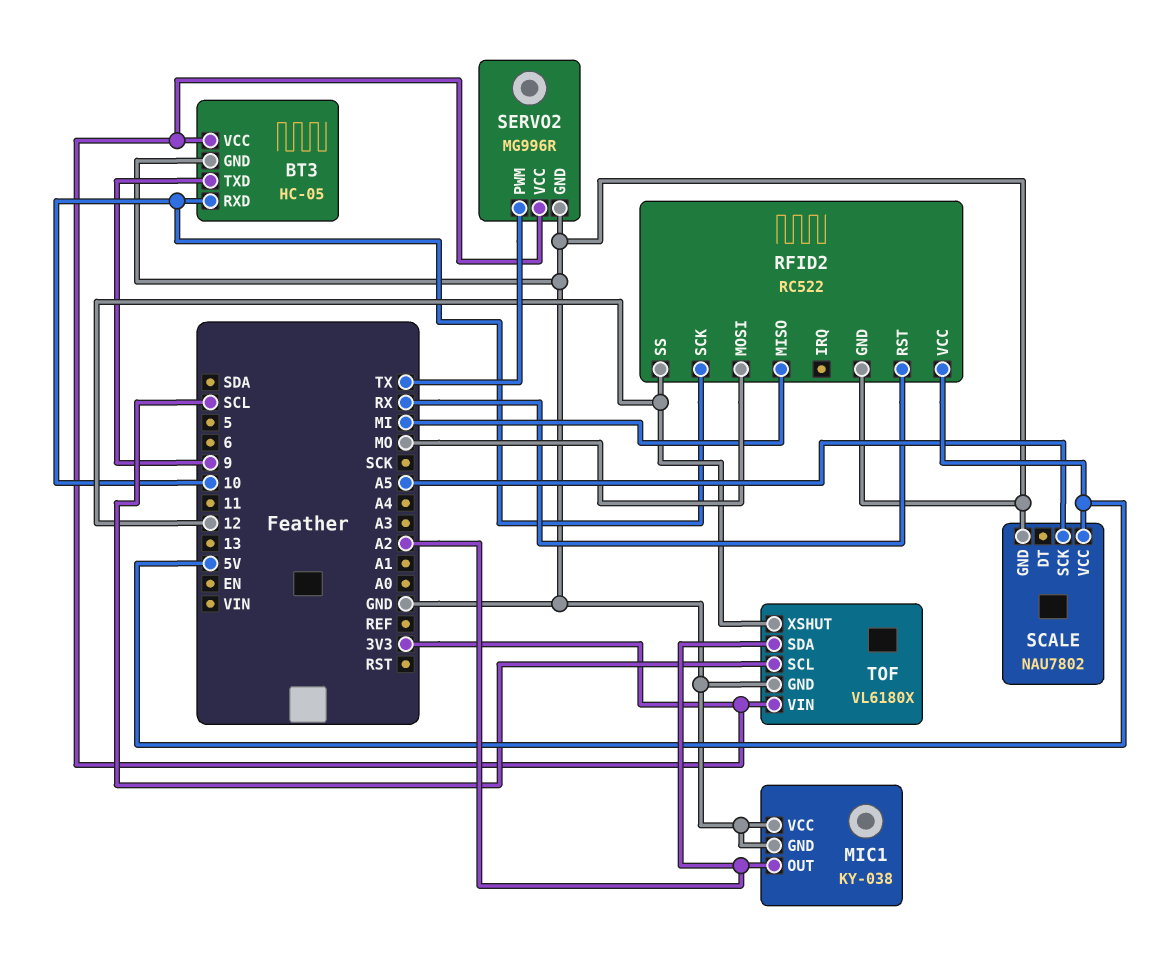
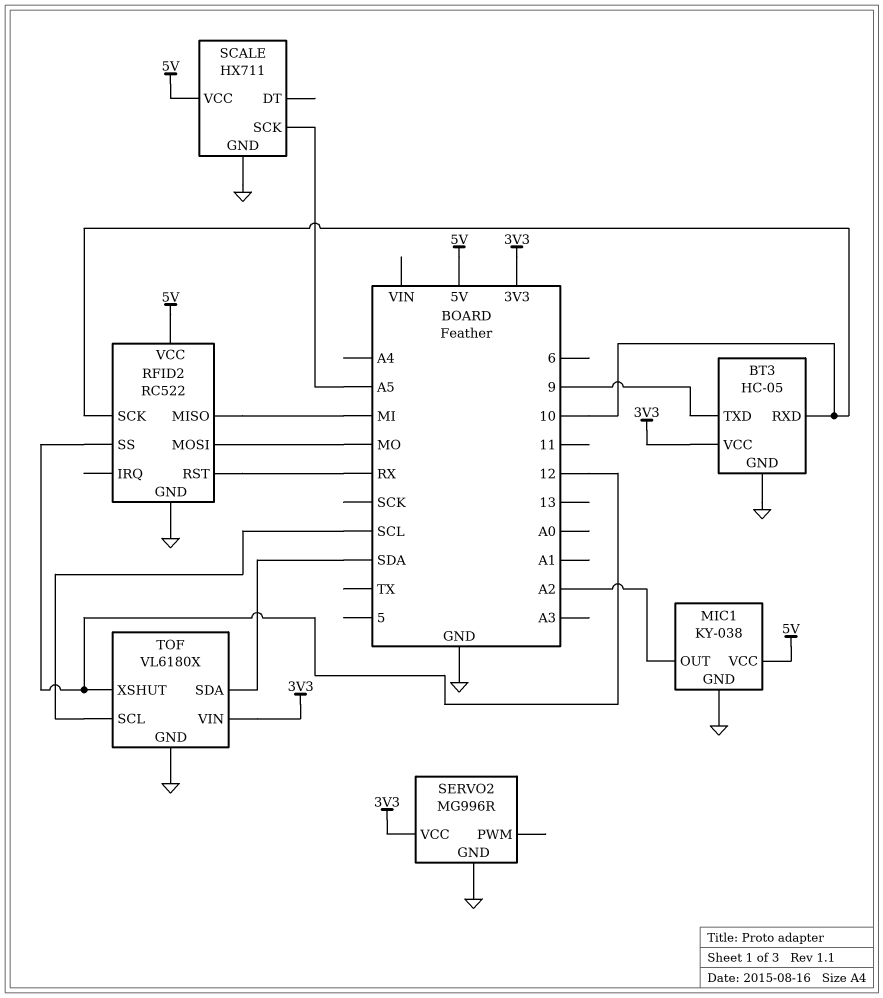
MIC1 pin VCC: GND -> 5V
SCALE: NAU7802 -> HX711
SERVO2 pin PWM: TX -> none
TOF pin SDA: A2 -> SDA

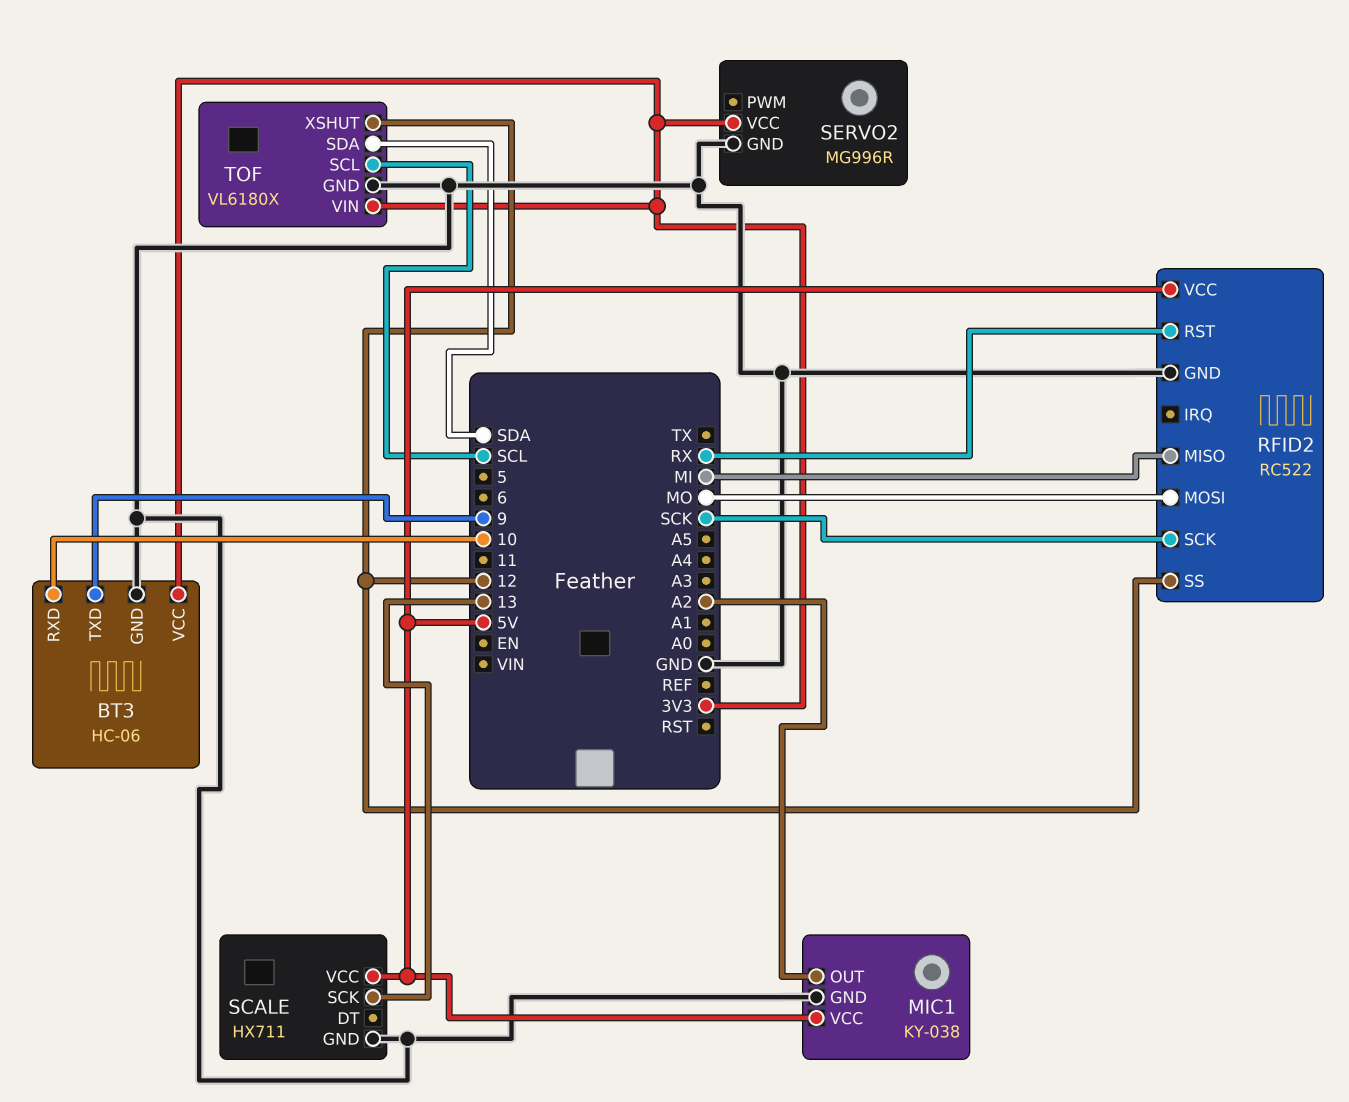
BT3: HC-05 -> HC-06
RFID2 pin SCK: 10 -> SCK
SCALE pin SCK: A5 -> 13

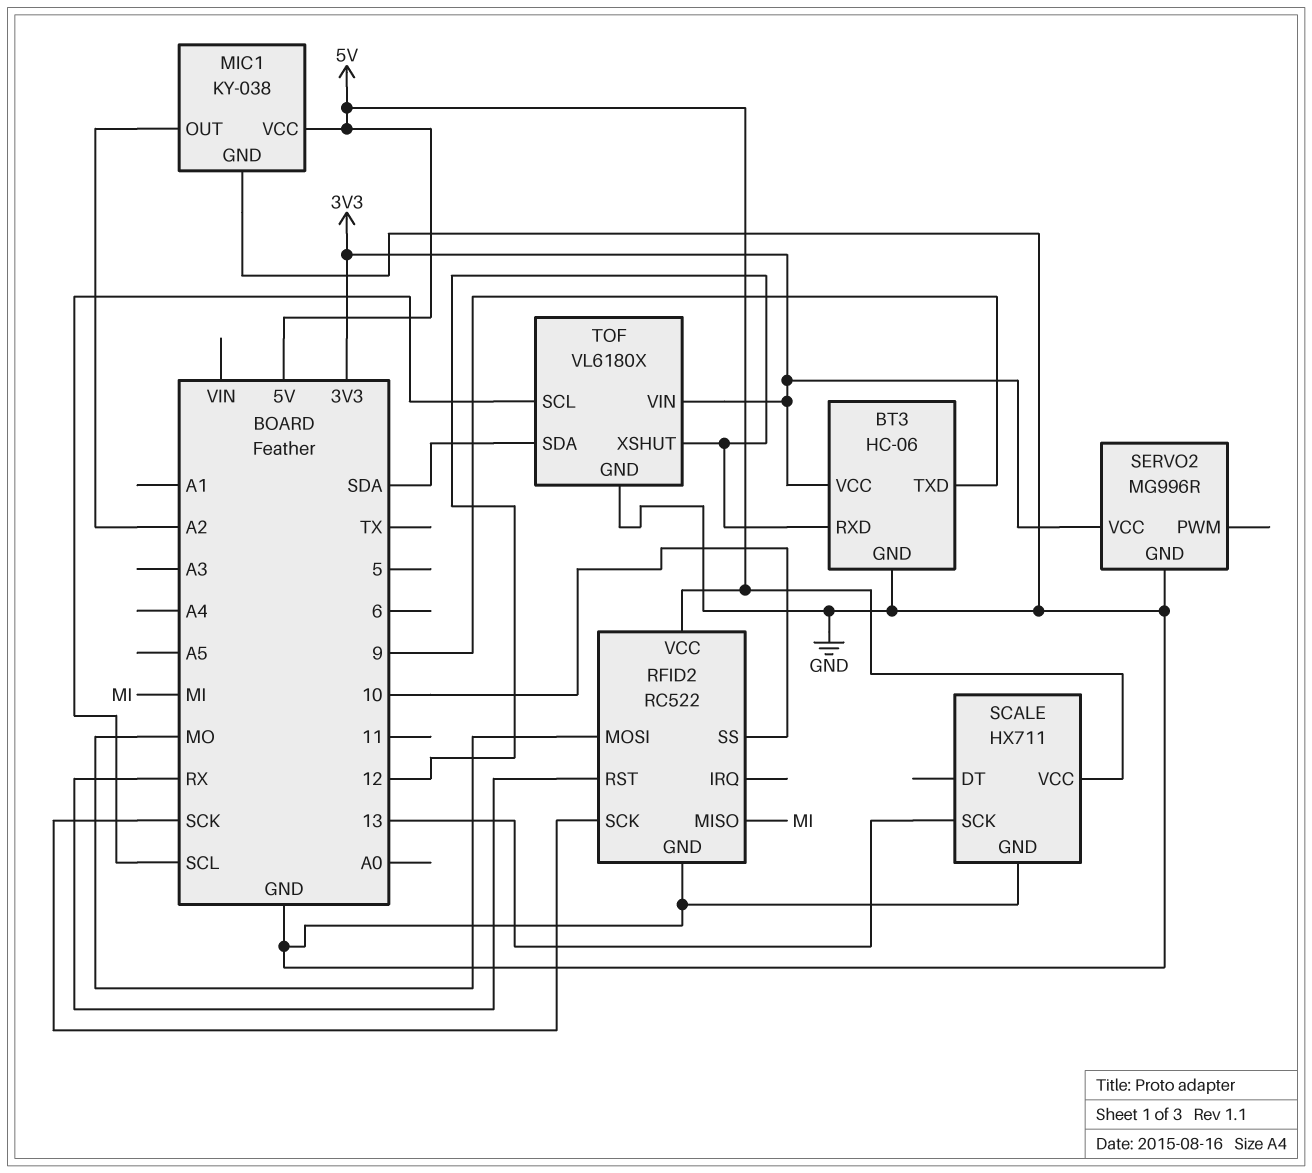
BT3 pin RXD: 10 -> 12
RFID2 pin SS: 12 -> 10

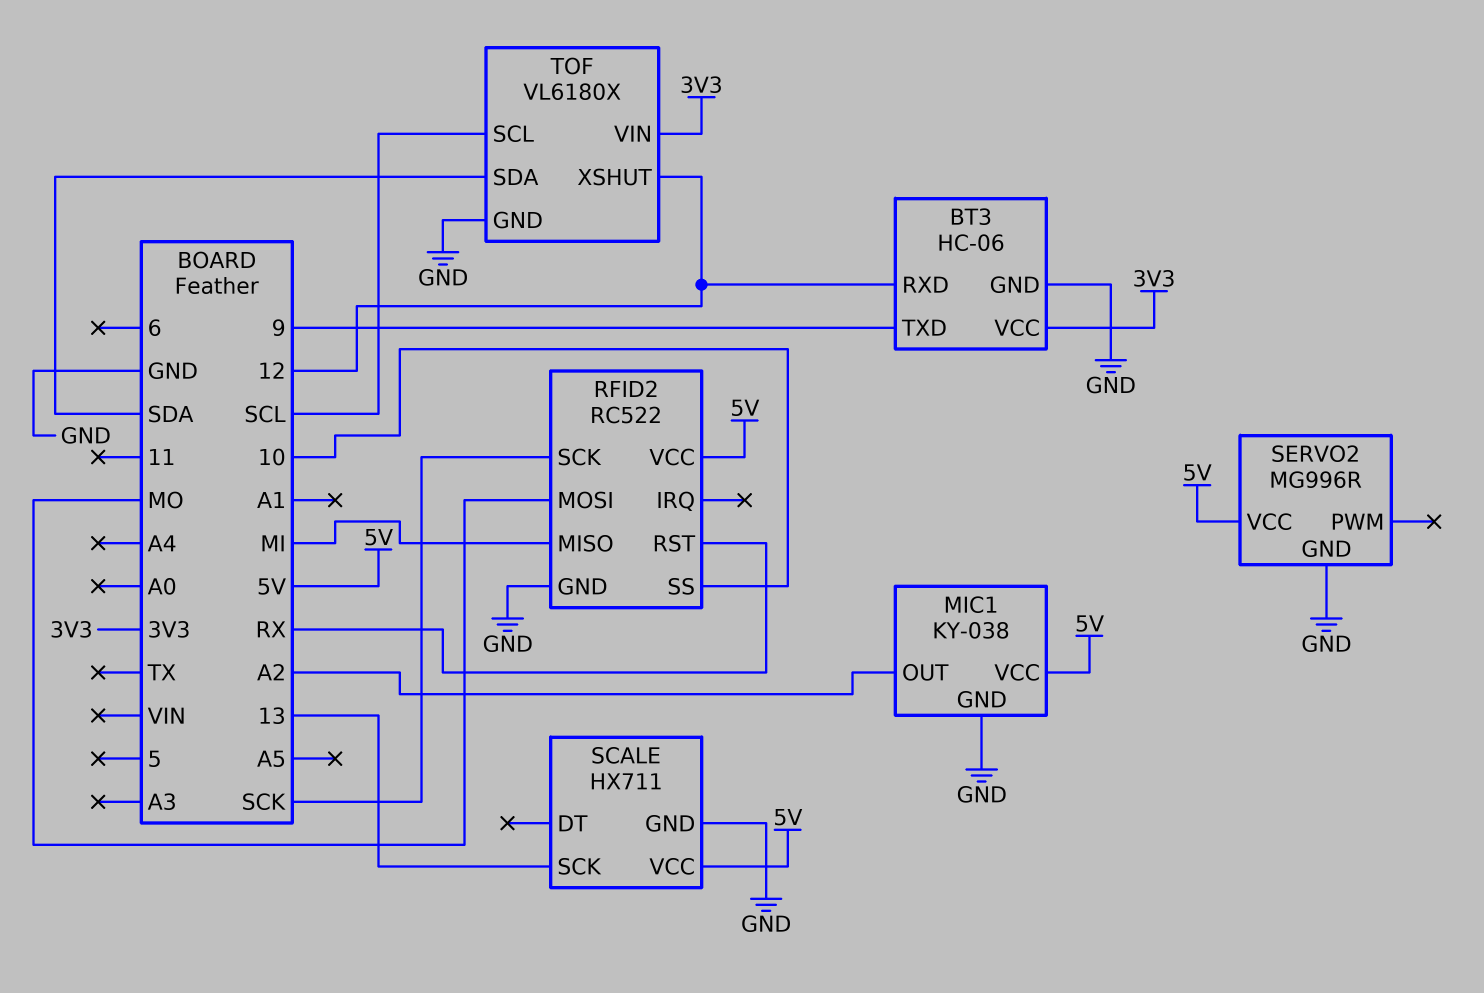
SERVO2 pin VCC: 3V3 -> 5V

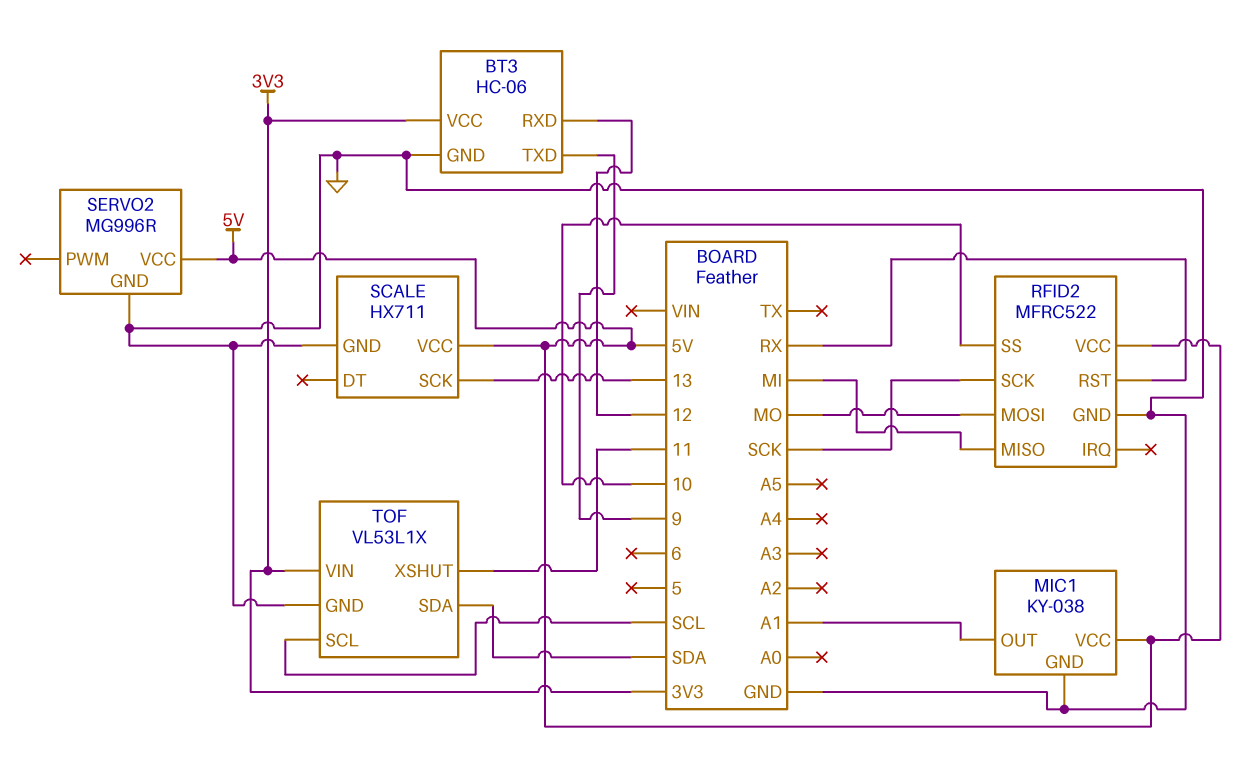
MIC1 pin OUT: A2 -> A1
RFID2: RC522 -> MFRC522
TOF: VL6180X -> VL53L1X
TOF pin XSHUT: 12 -> 11

